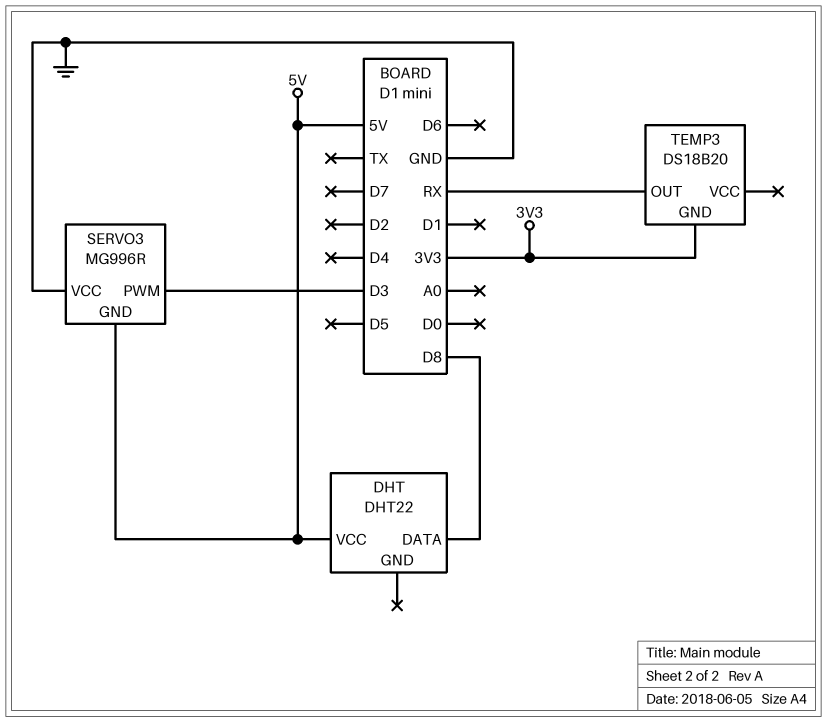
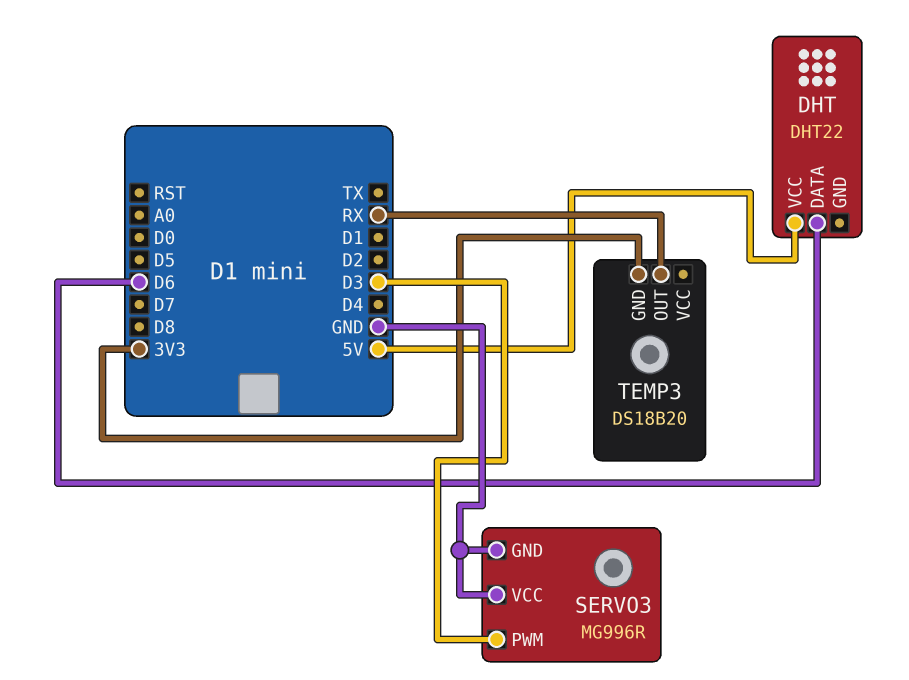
DHT pin DATA: D8 -> D6
SERVO3 pin GND: 5V -> GND

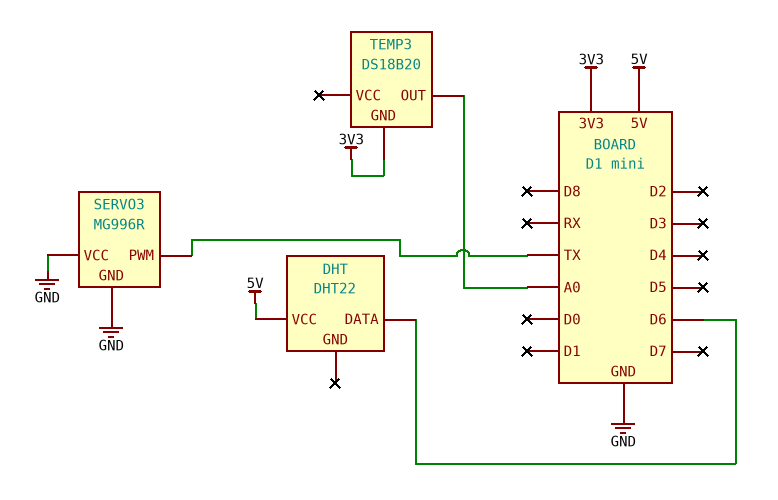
SERVO3 pin PWM: D3 -> TX
TEMP3 pin OUT: RX -> A0

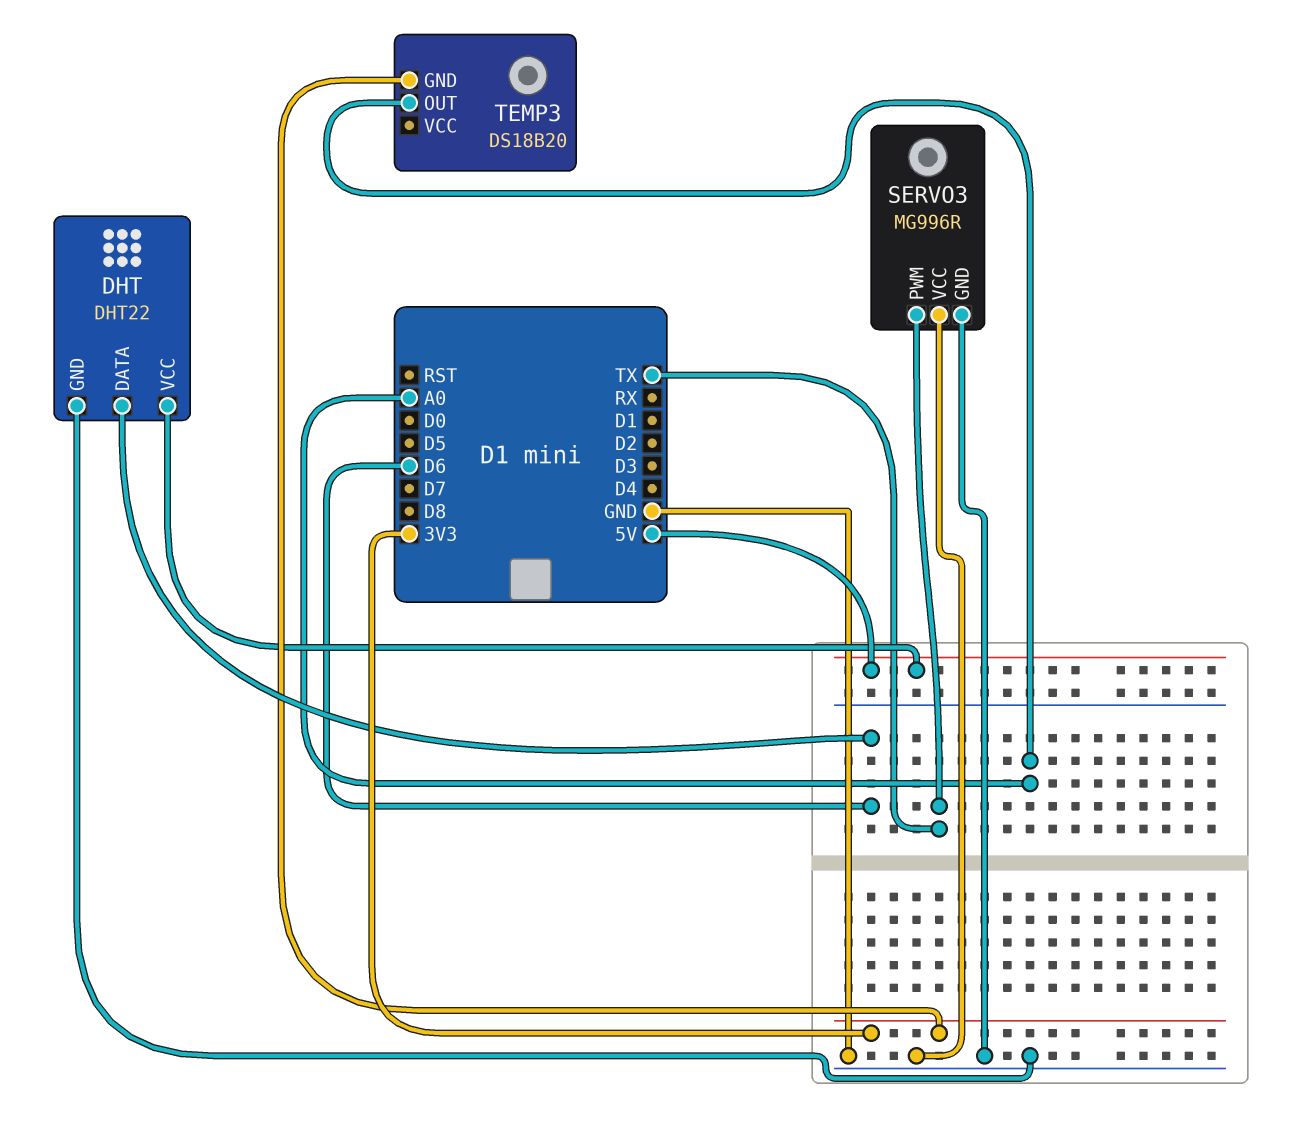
DHT pin GND: none -> GND

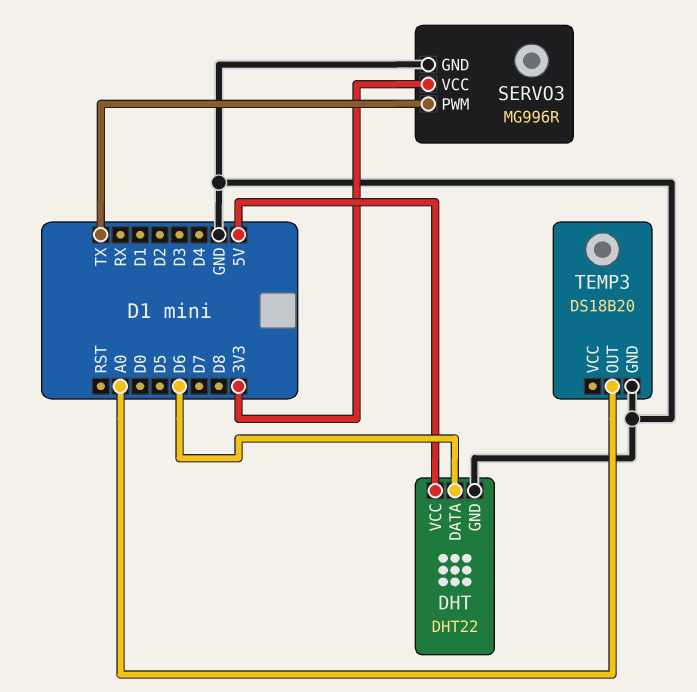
SERVO3 pin VCC: GND -> 3V3
TEMP3 pin GND: 3V3 -> GND

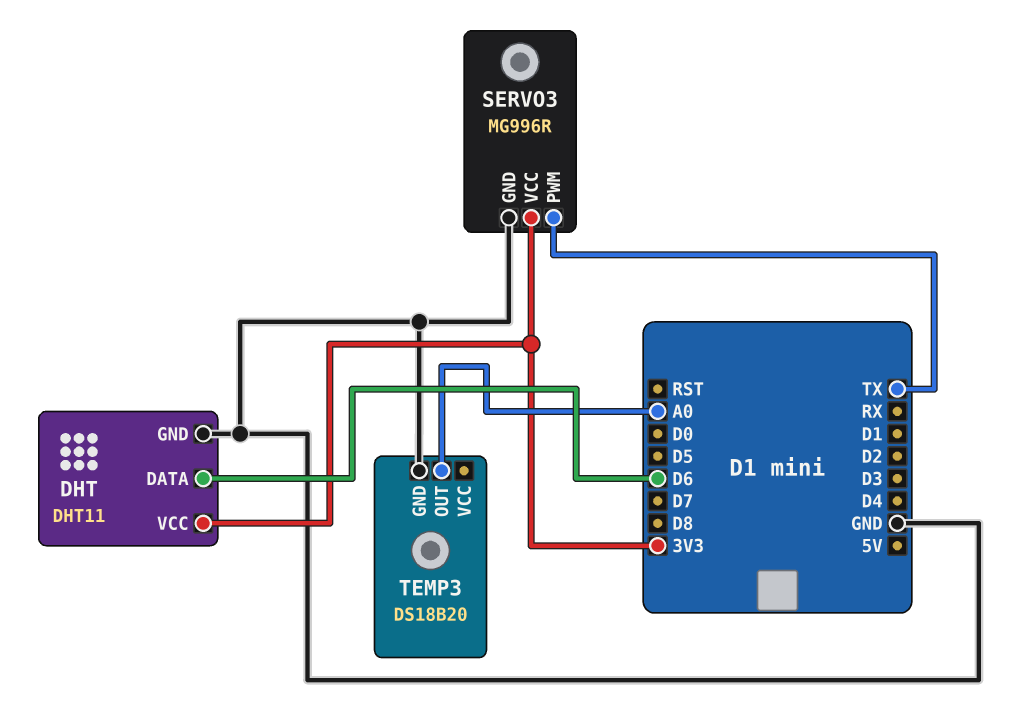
DHT: DHT22 -> DHT11
DHT pin VCC: 5V -> 3V3

